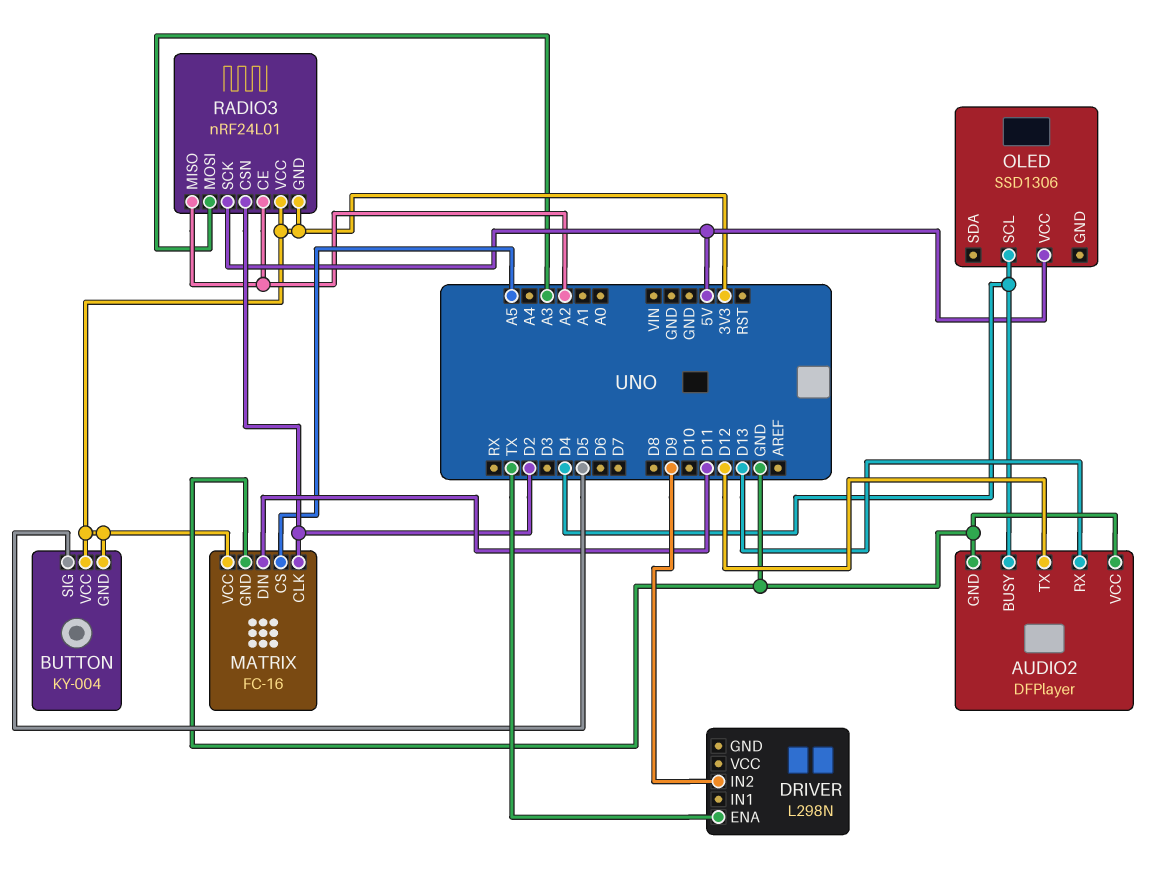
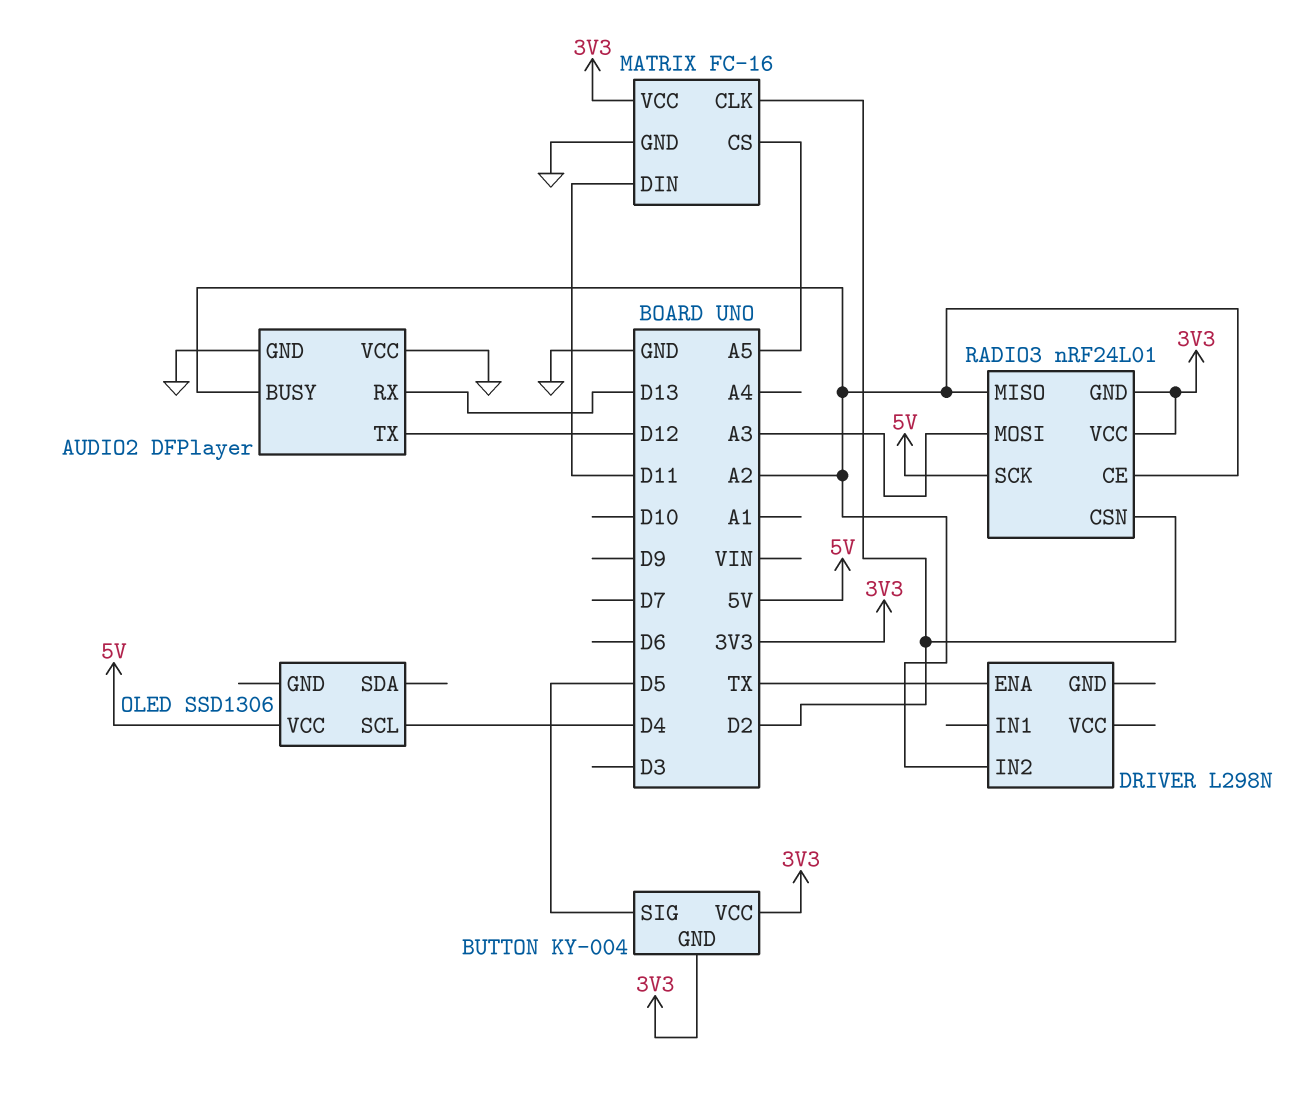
AUDIO2 pin BUSY: D4 -> A2
DRIVER pin IN2: D9 -> A2

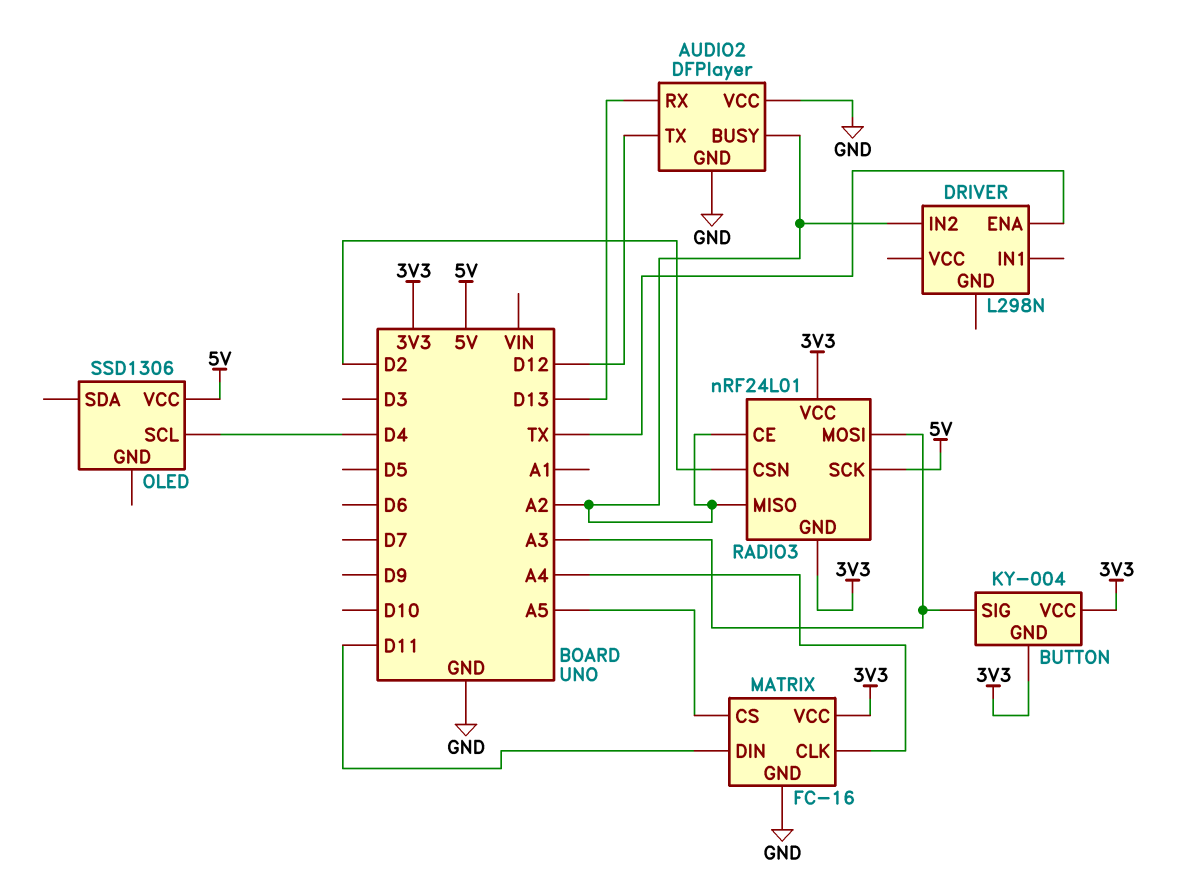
BUTTON pin SIG: D5 -> A3
MATRIX pin CLK: D2 -> A4

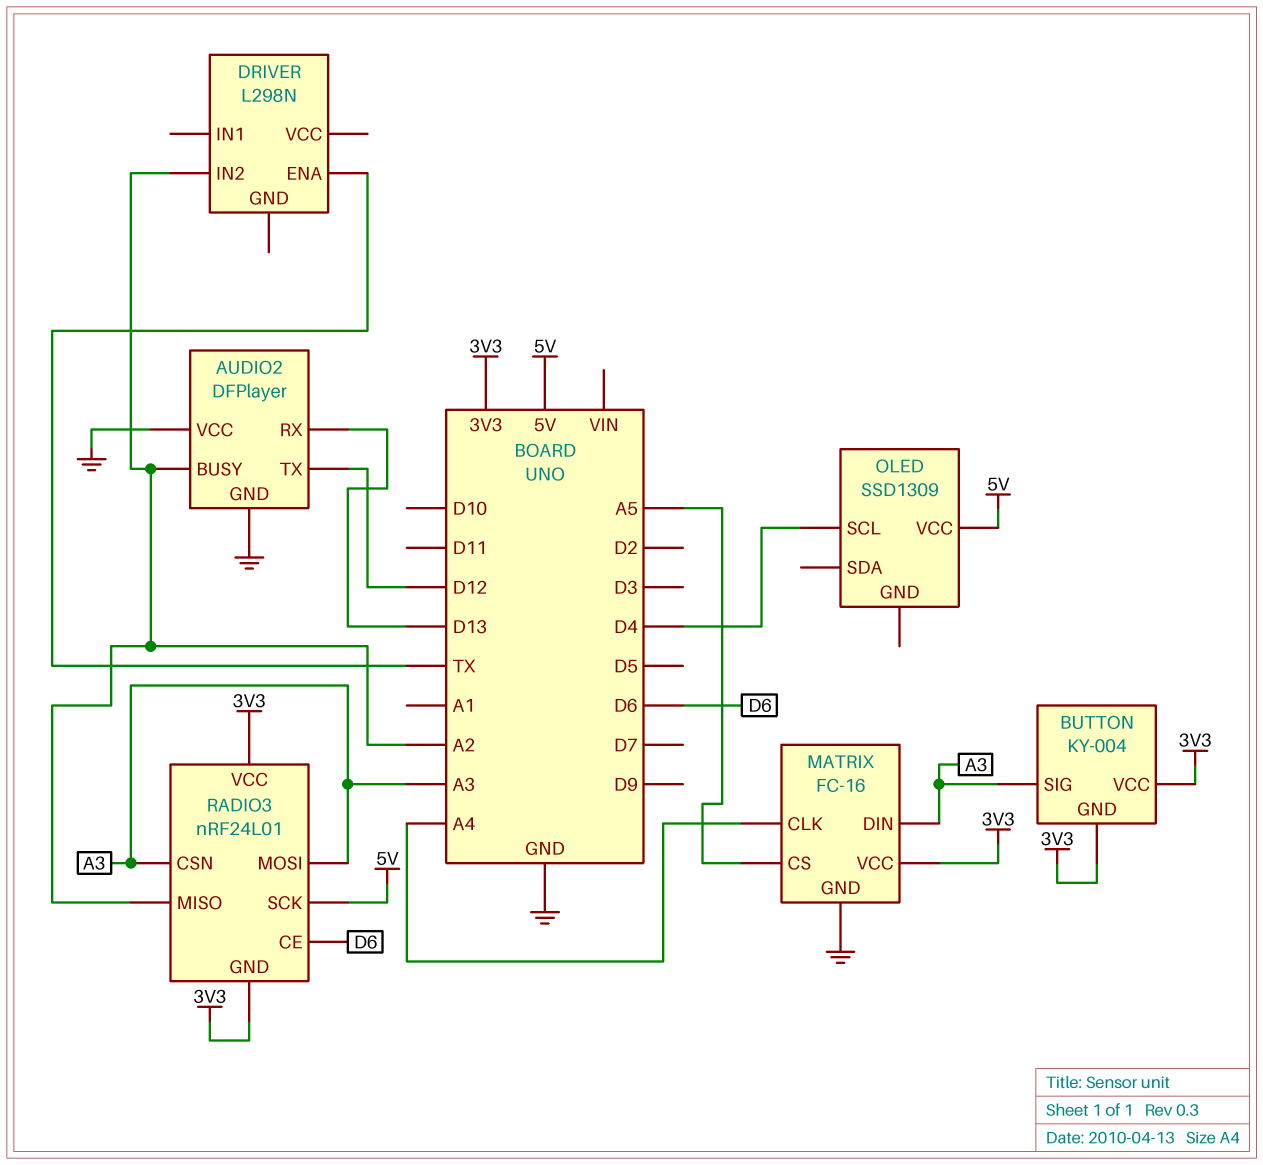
MATRIX pin DIN: D11 -> A3
OLED: SSD1306 -> SSD1309
RADIO3 pin CE: A2 -> D6
RADIO3 pin CSN: D2 -> A3

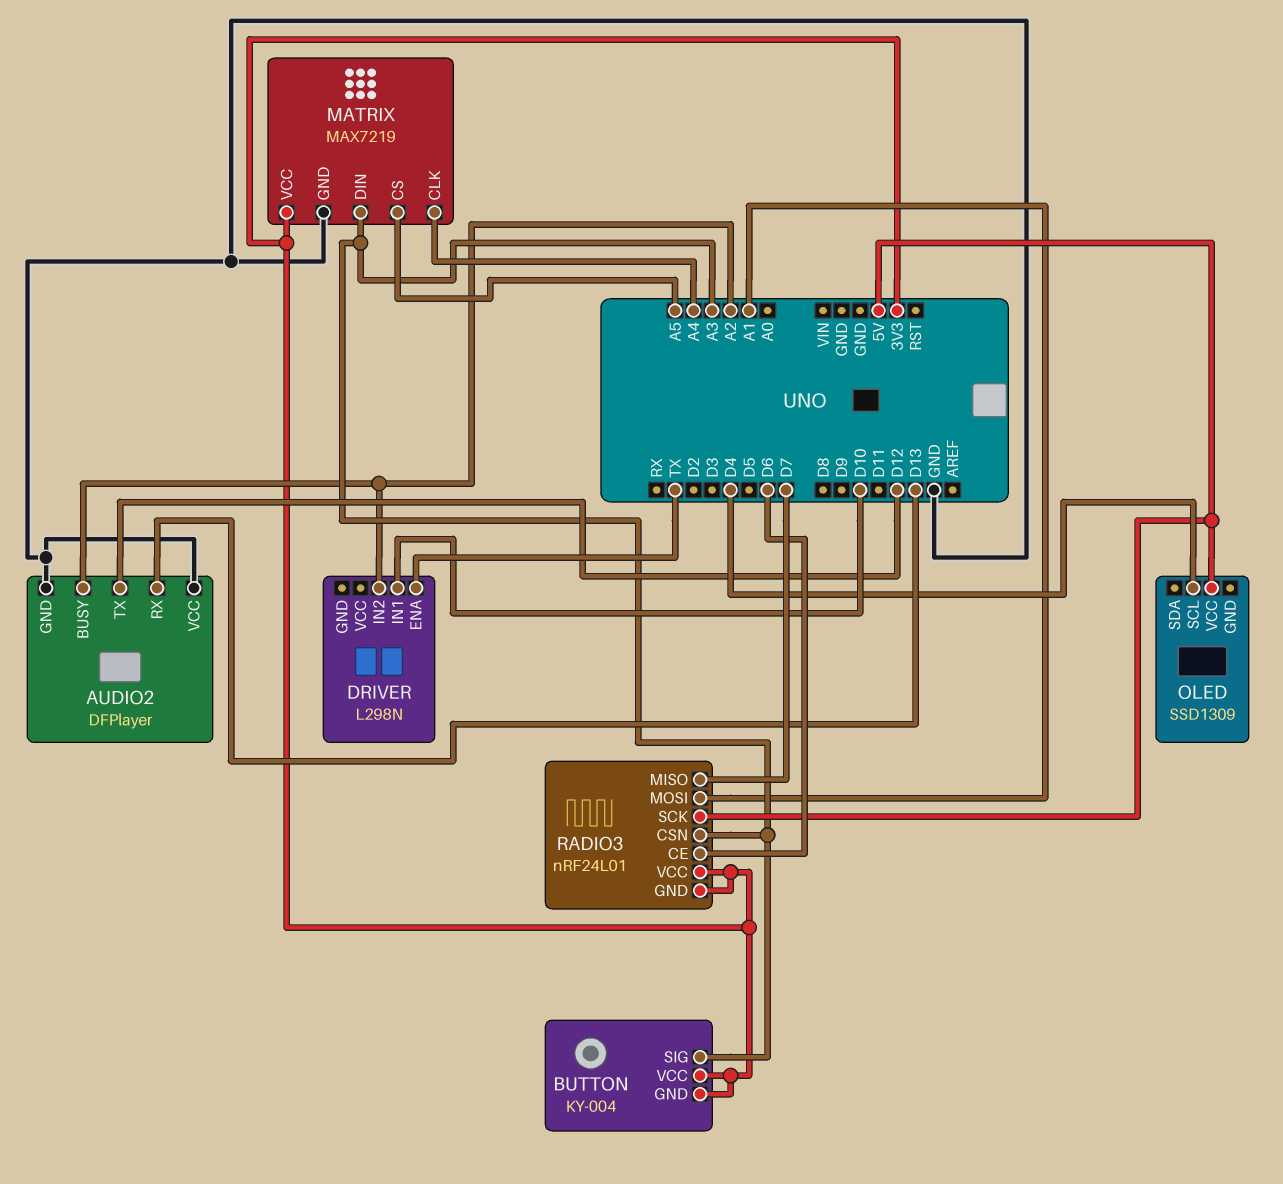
DRIVER pin IN1: none -> D10
MATRIX: FC-16 -> MAX7219
RADIO3 pin MISO: A2 -> D7
RADIO3 pin MOSI: A3 -> A1

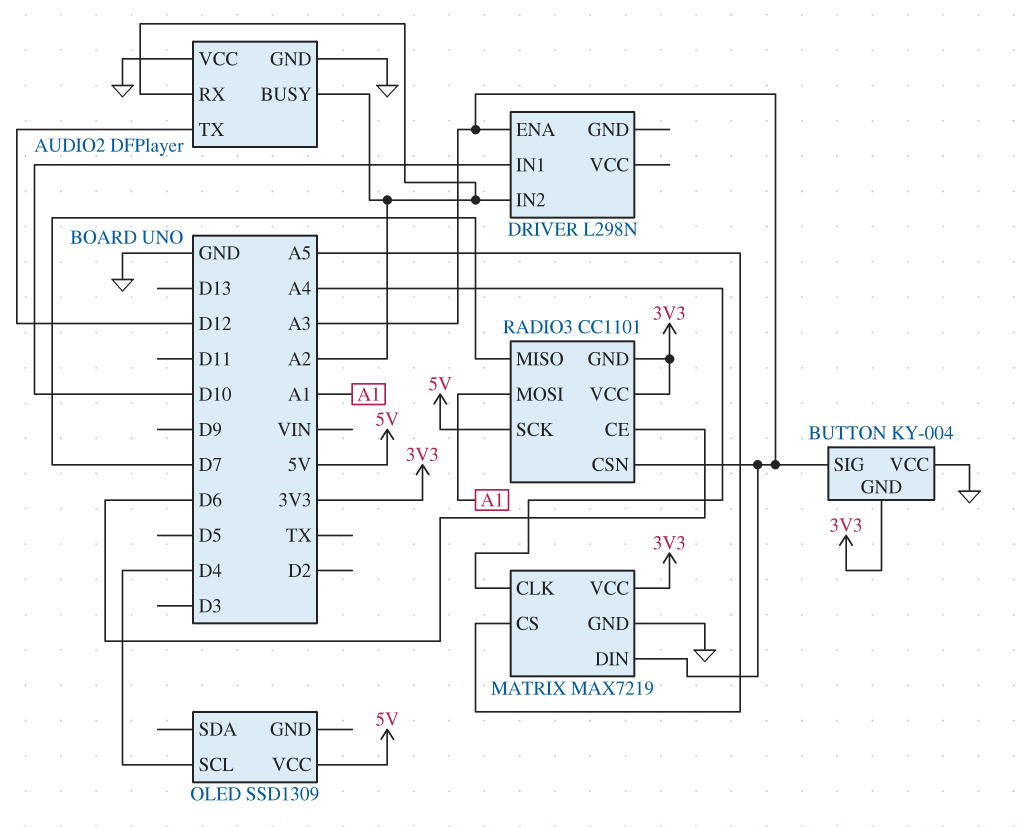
AUDIO2 pin RX: D13 -> A2
BUTTON pin VCC: 3V3 -> GND
DRIVER pin ENA: TX -> A3
RADIO3: nRF24L01 -> CC1101

